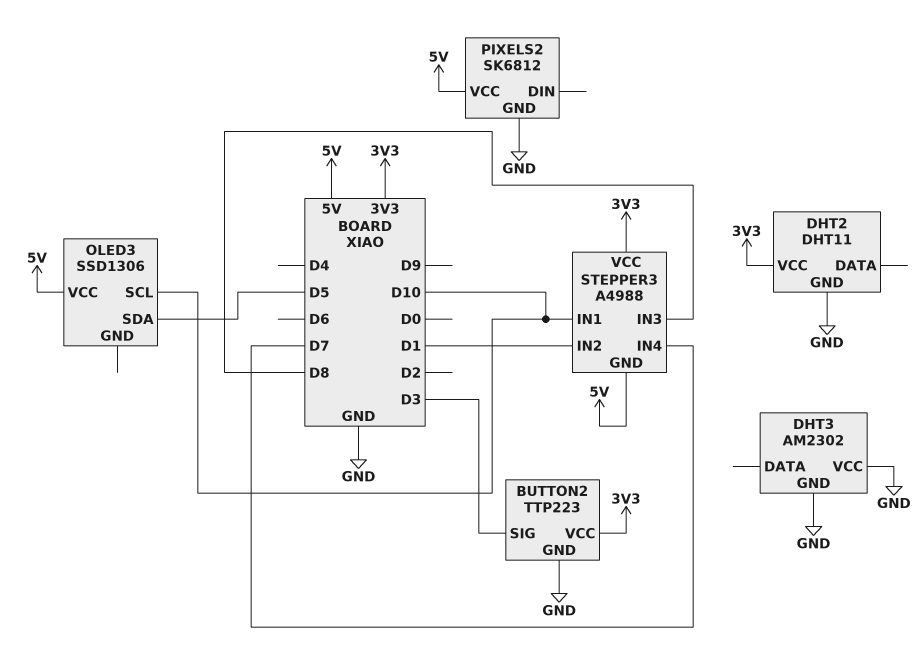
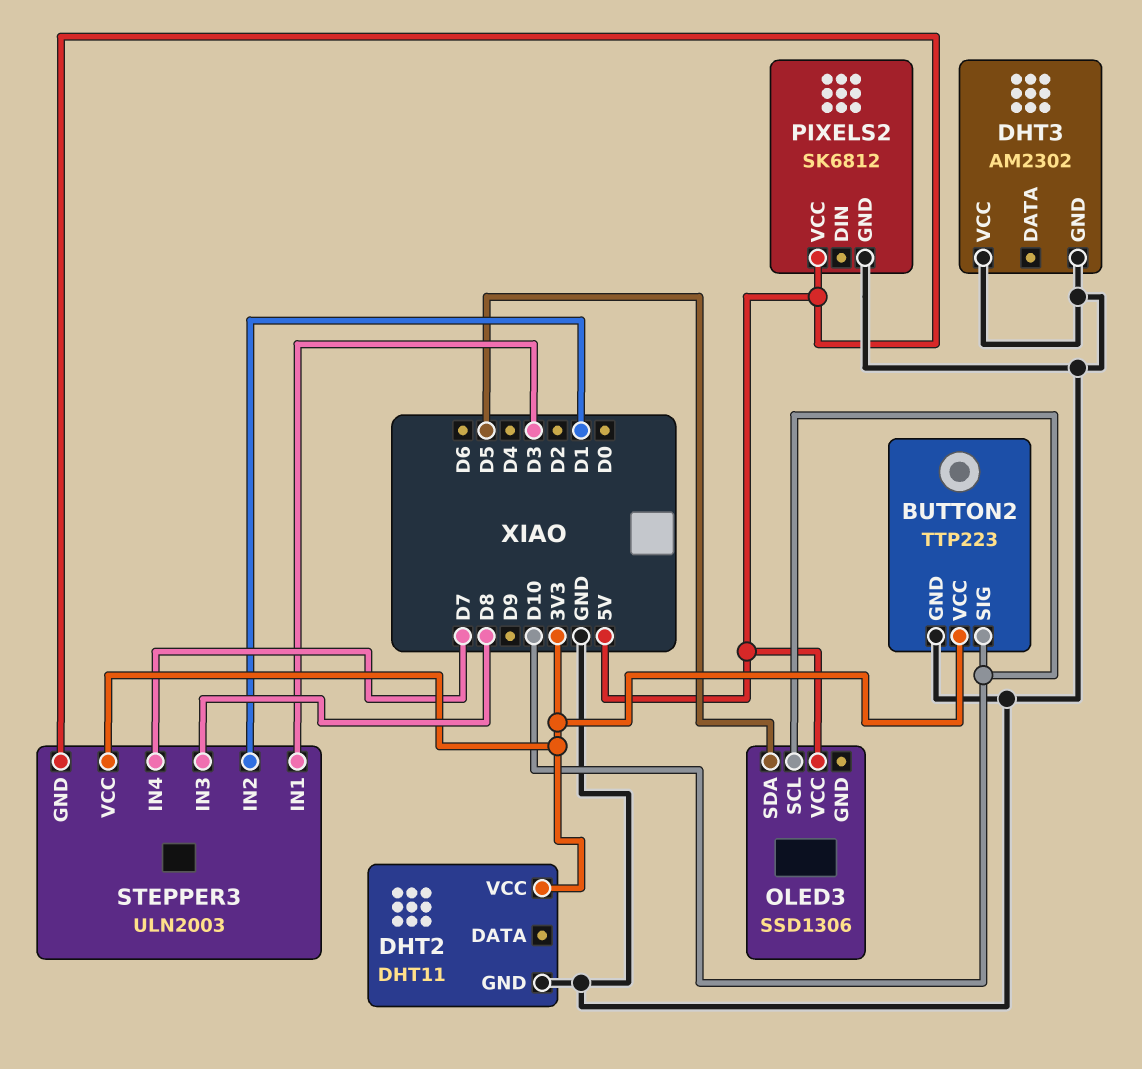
BUTTON2 pin SIG: D3 -> D10
STEPPER3: A4988 -> ULN2003
STEPPER3 pin IN1: D10 -> D3

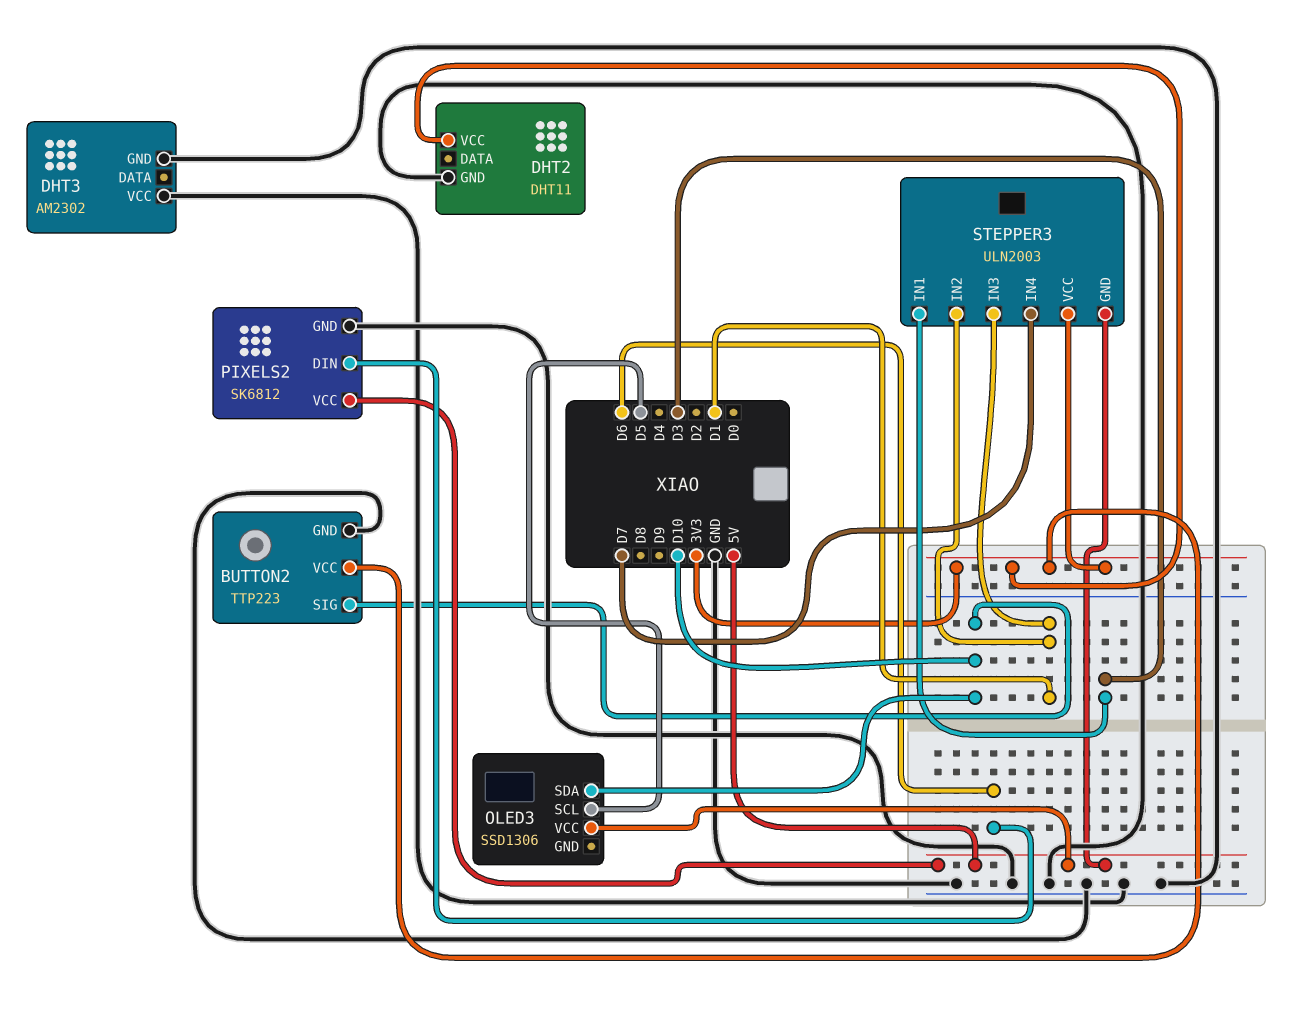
OLED3 pin SCL: D10 -> D5
OLED3 pin SDA: D5 -> D10
PIXELS2 pin DIN: none -> D6
STEPPER3 pin IN3: D8 -> D1

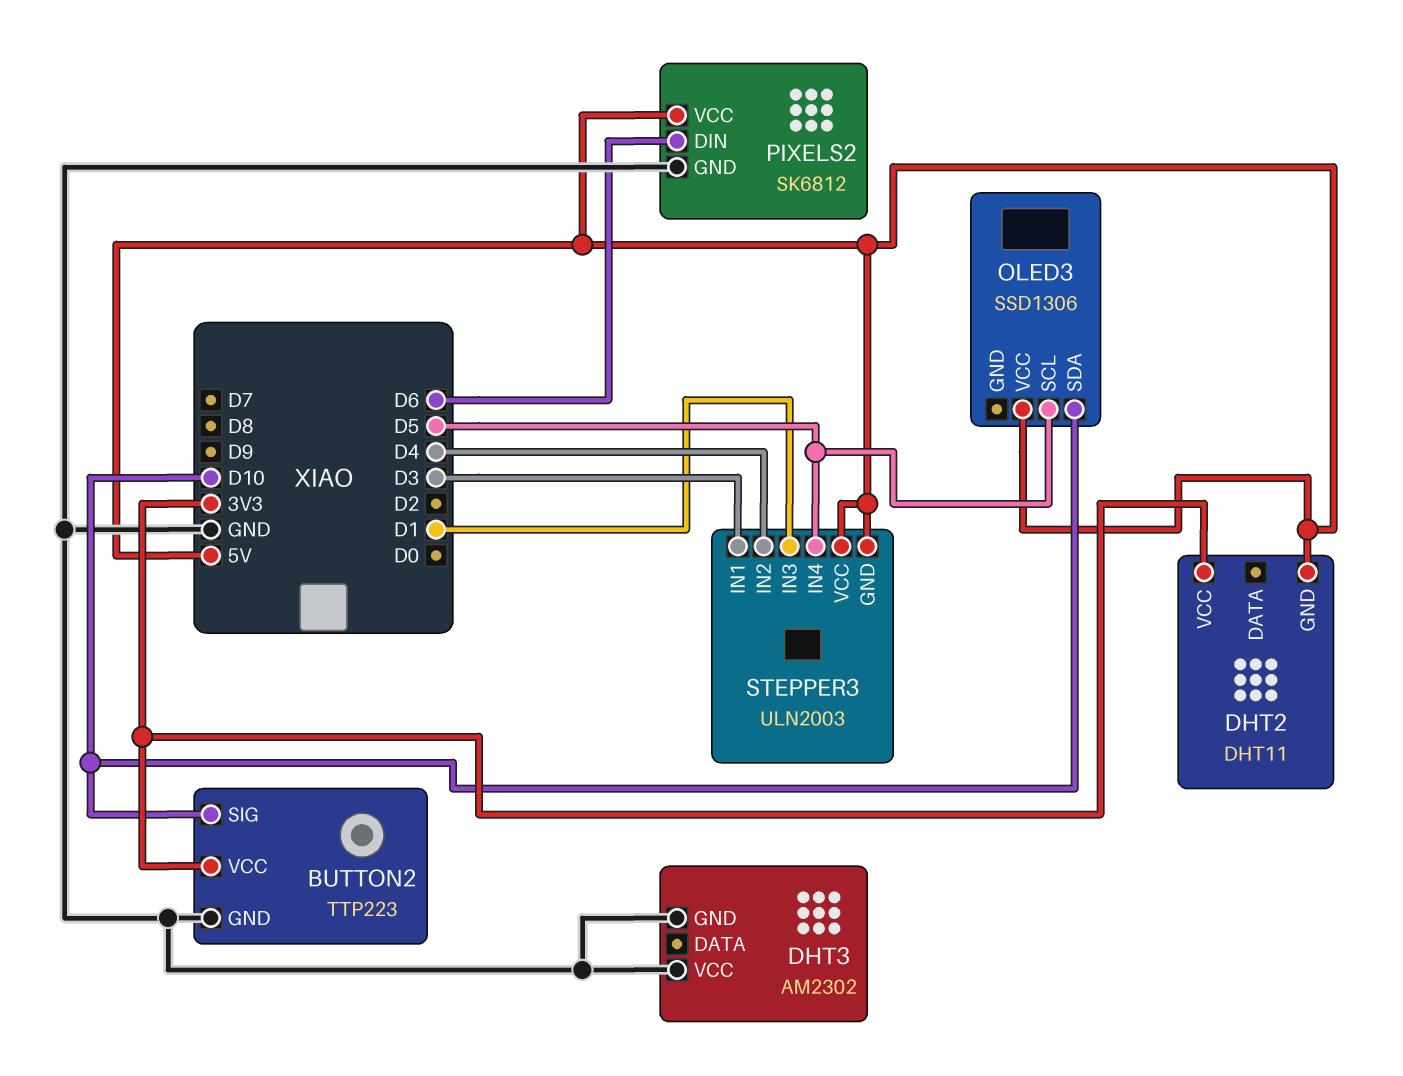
DHT2 pin GND: GND -> 5V
STEPPER3 pin IN2: D1 -> D4
STEPPER3 pin IN4: D7 -> D5
STEPPER3 pin VCC: 3V3 -> 5V

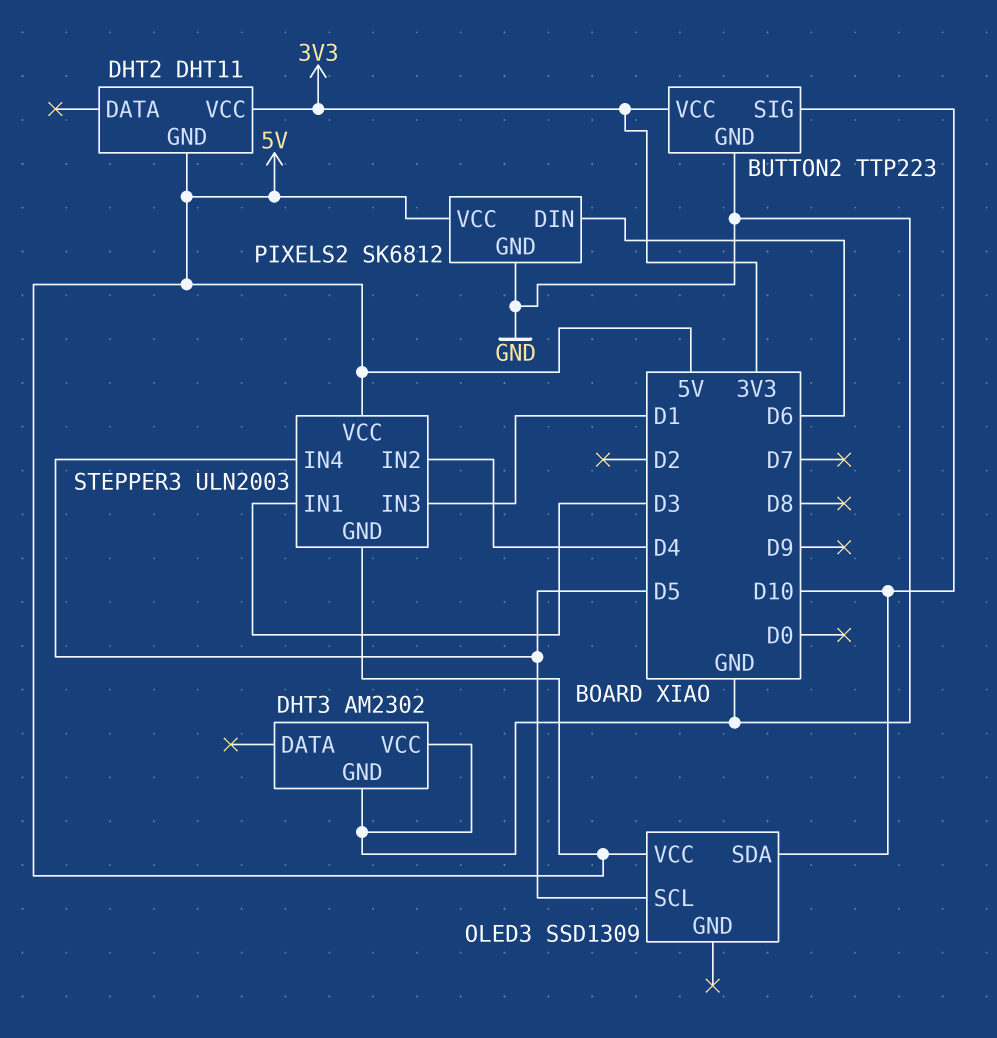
OLED3: SSD1306 -> SSD1309

